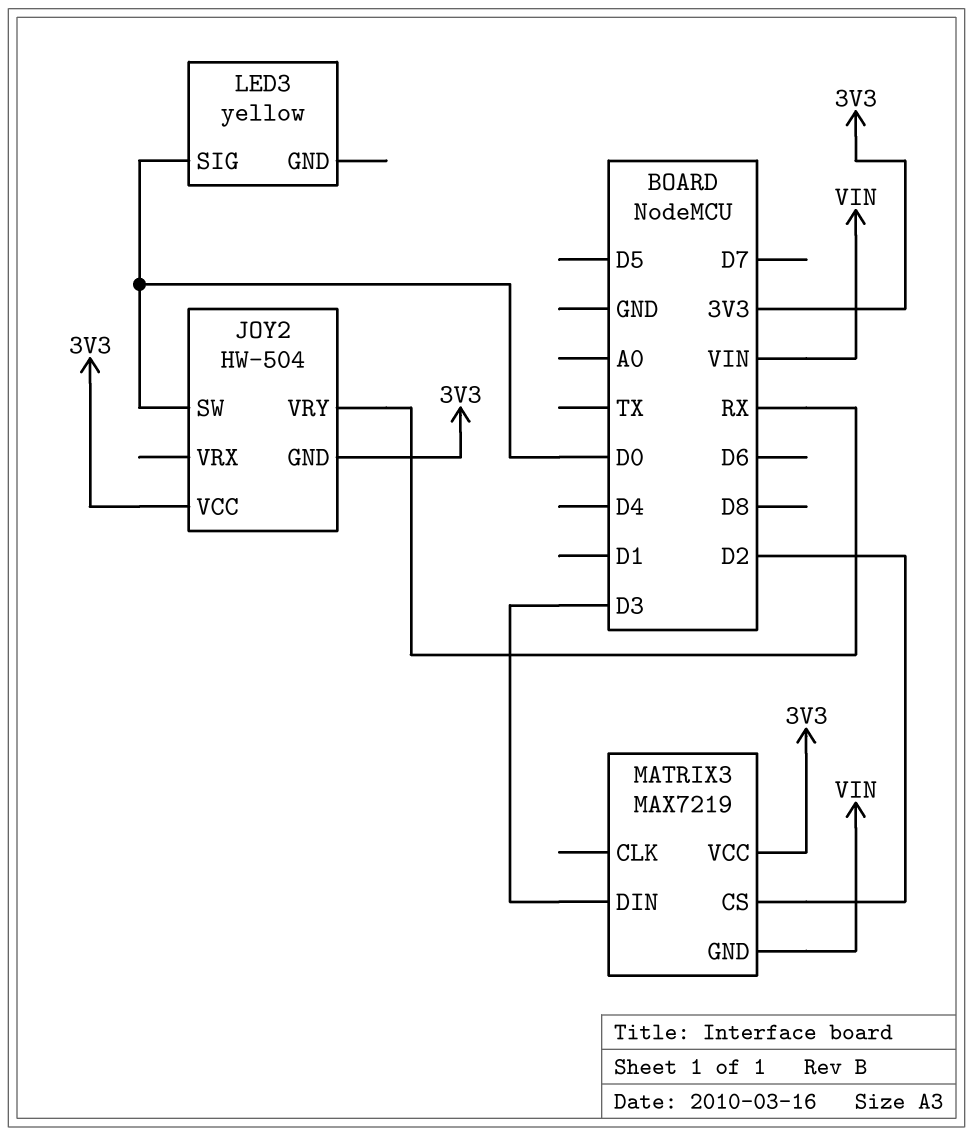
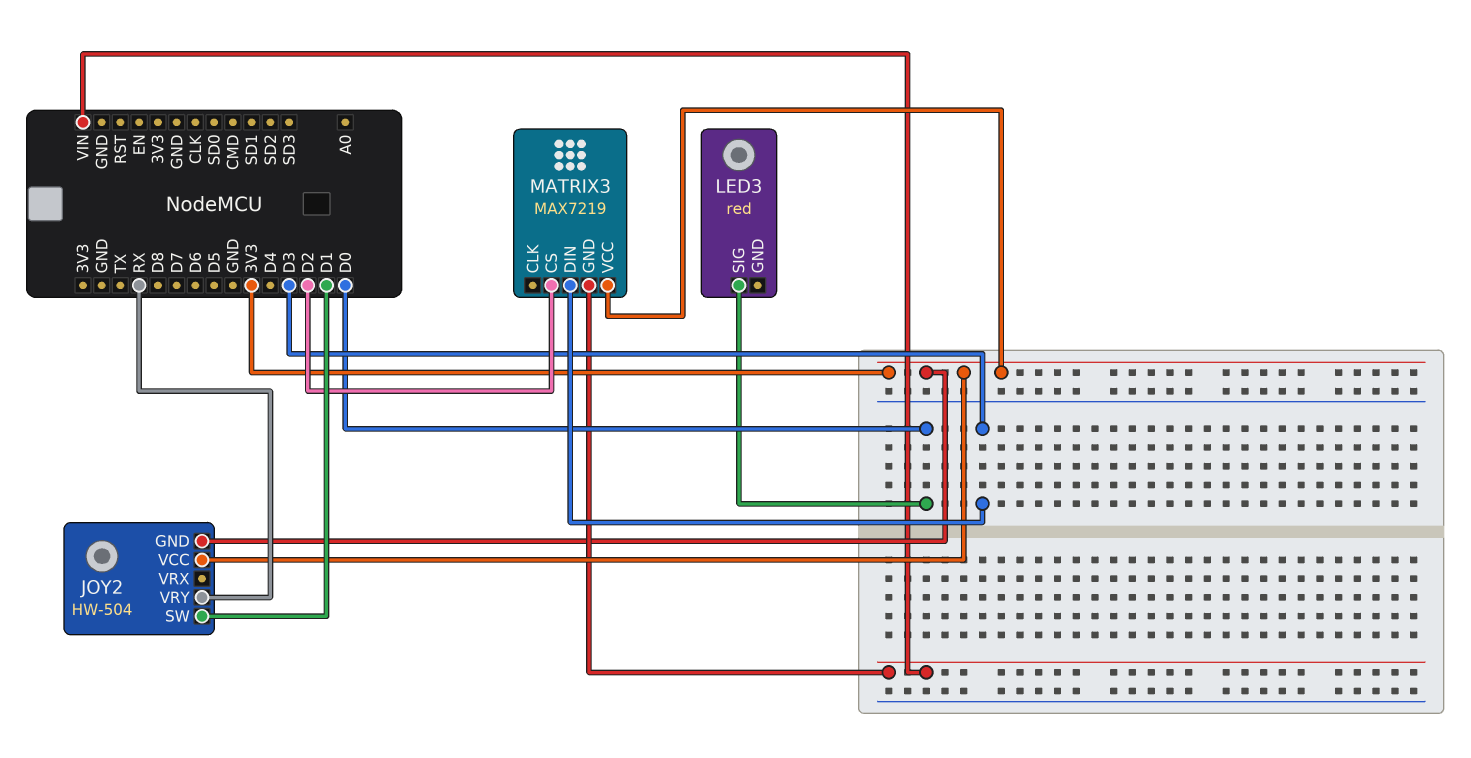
JOY2 pin SW: D0 -> D1
LED3: yellow -> red

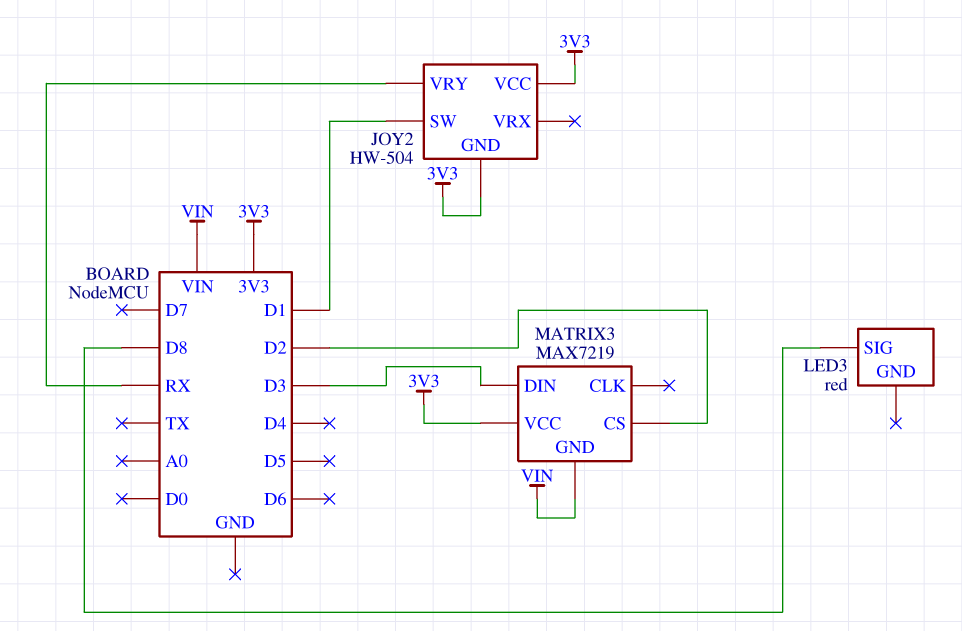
LED3 pin SIG: D0 -> D8

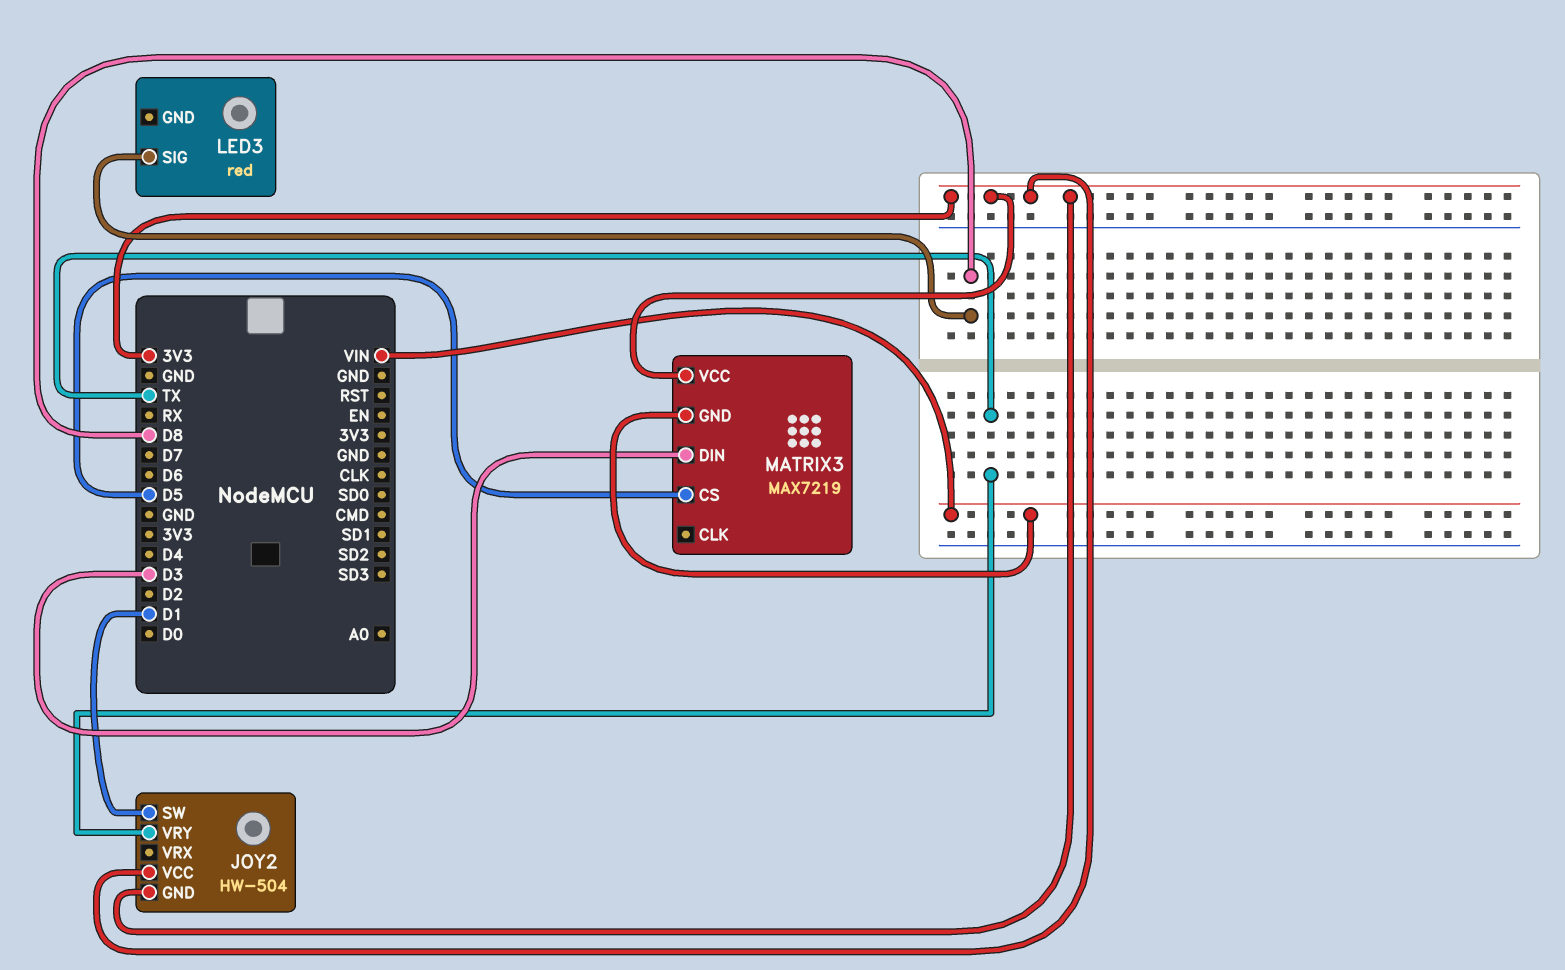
JOY2 pin VRY: RX -> TX
MATRIX3 pin CS: D2 -> D5

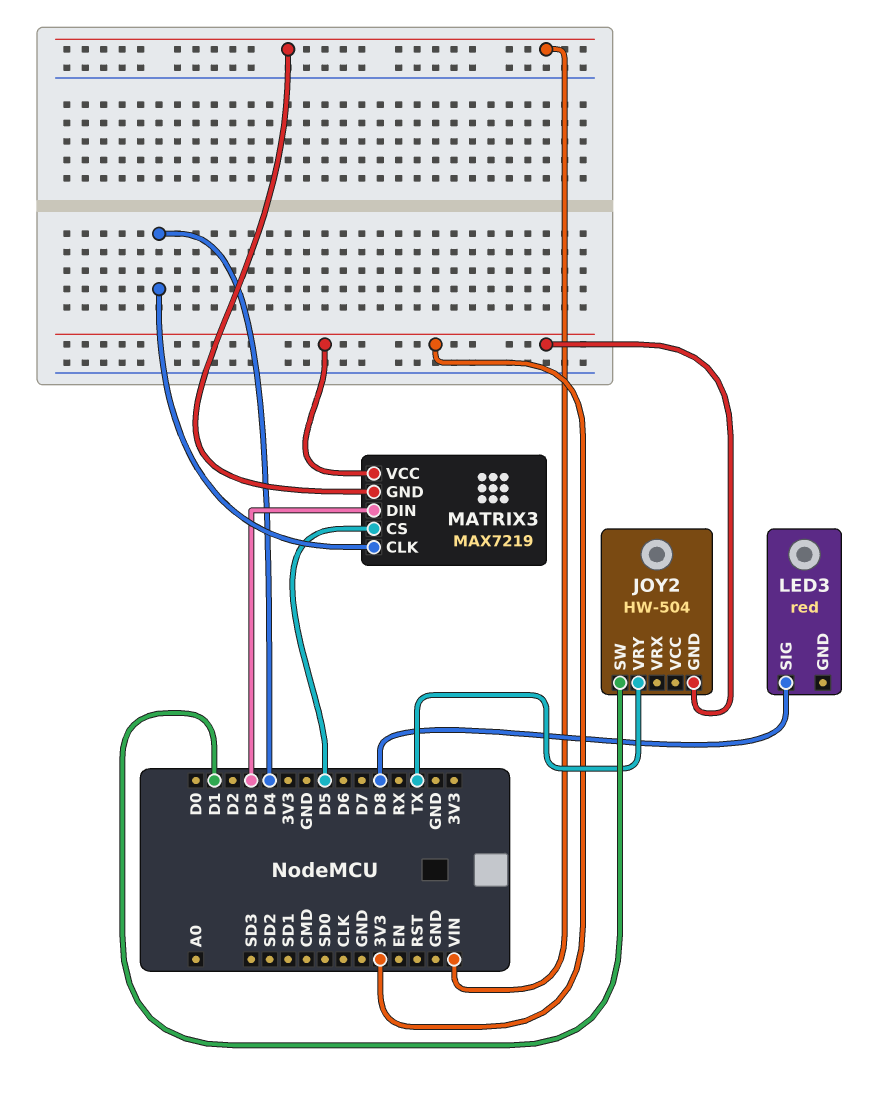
JOY2 pin VCC: 3V3 -> none
MATRIX3 pin CLK: none -> D4

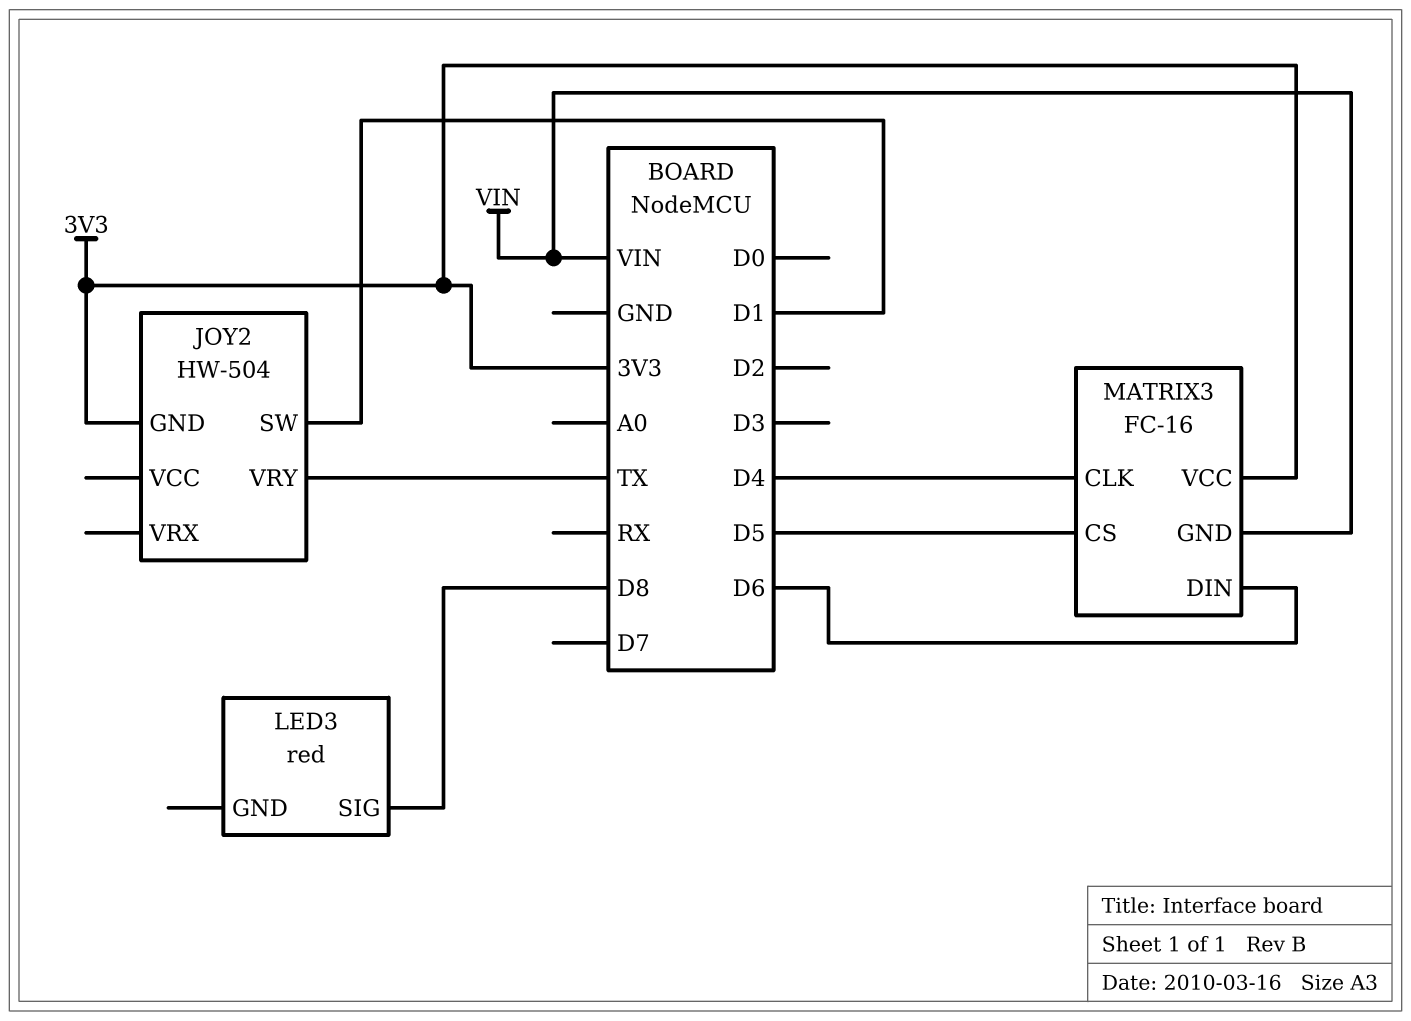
MATRIX3: MAX7219 -> FC-16
MATRIX3 pin DIN: D3 -> D6

